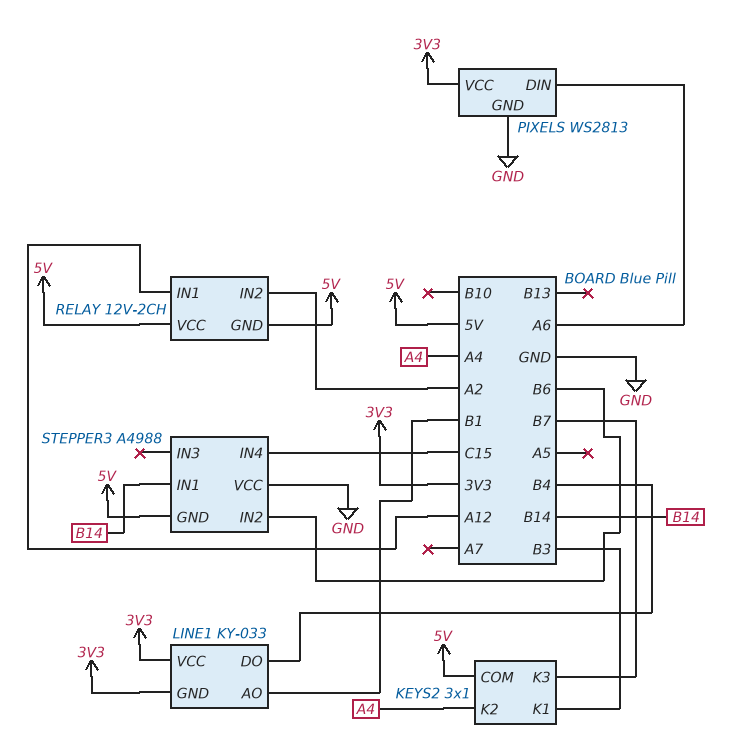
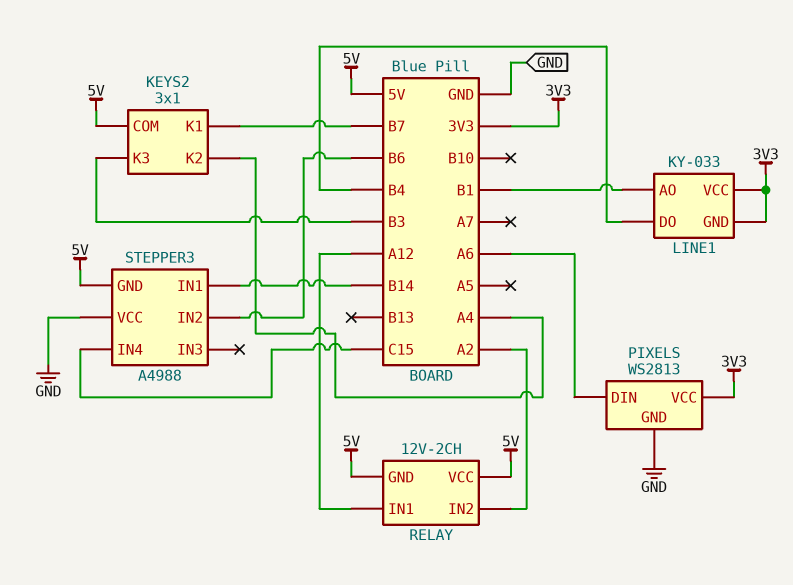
KEYS2 pin K1: B3 -> B7
KEYS2 pin K3: B7 -> B3

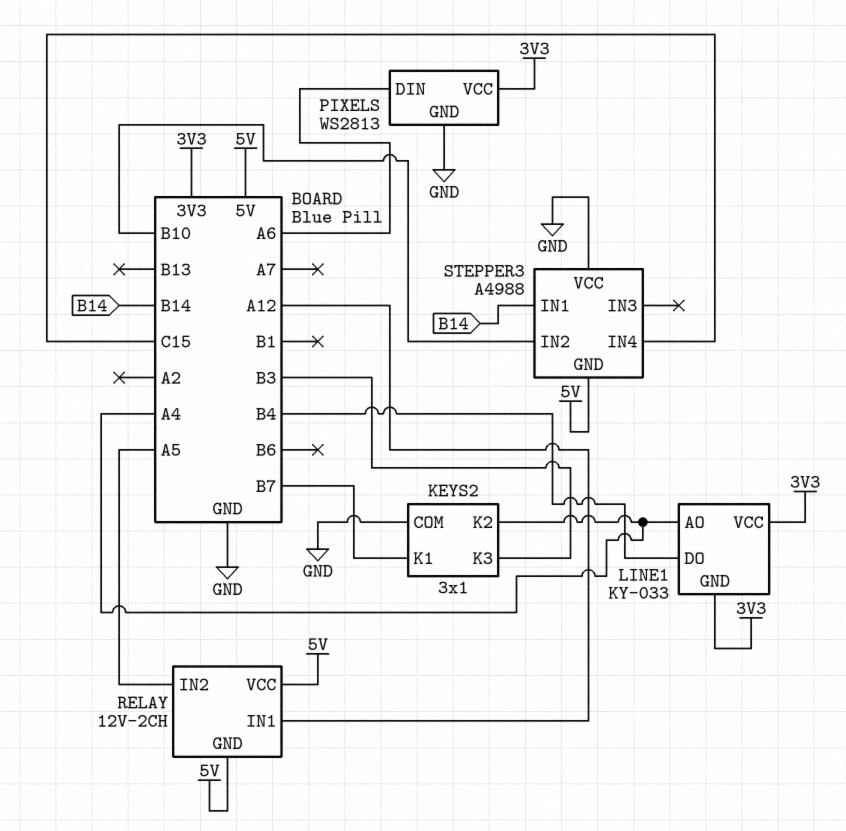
KEYS2 pin COM: 5V -> GND
LINE1 pin AO: B1 -> A4
RELAY pin IN2: A2 -> A5
STEPPER3 pin IN2: B6 -> B10

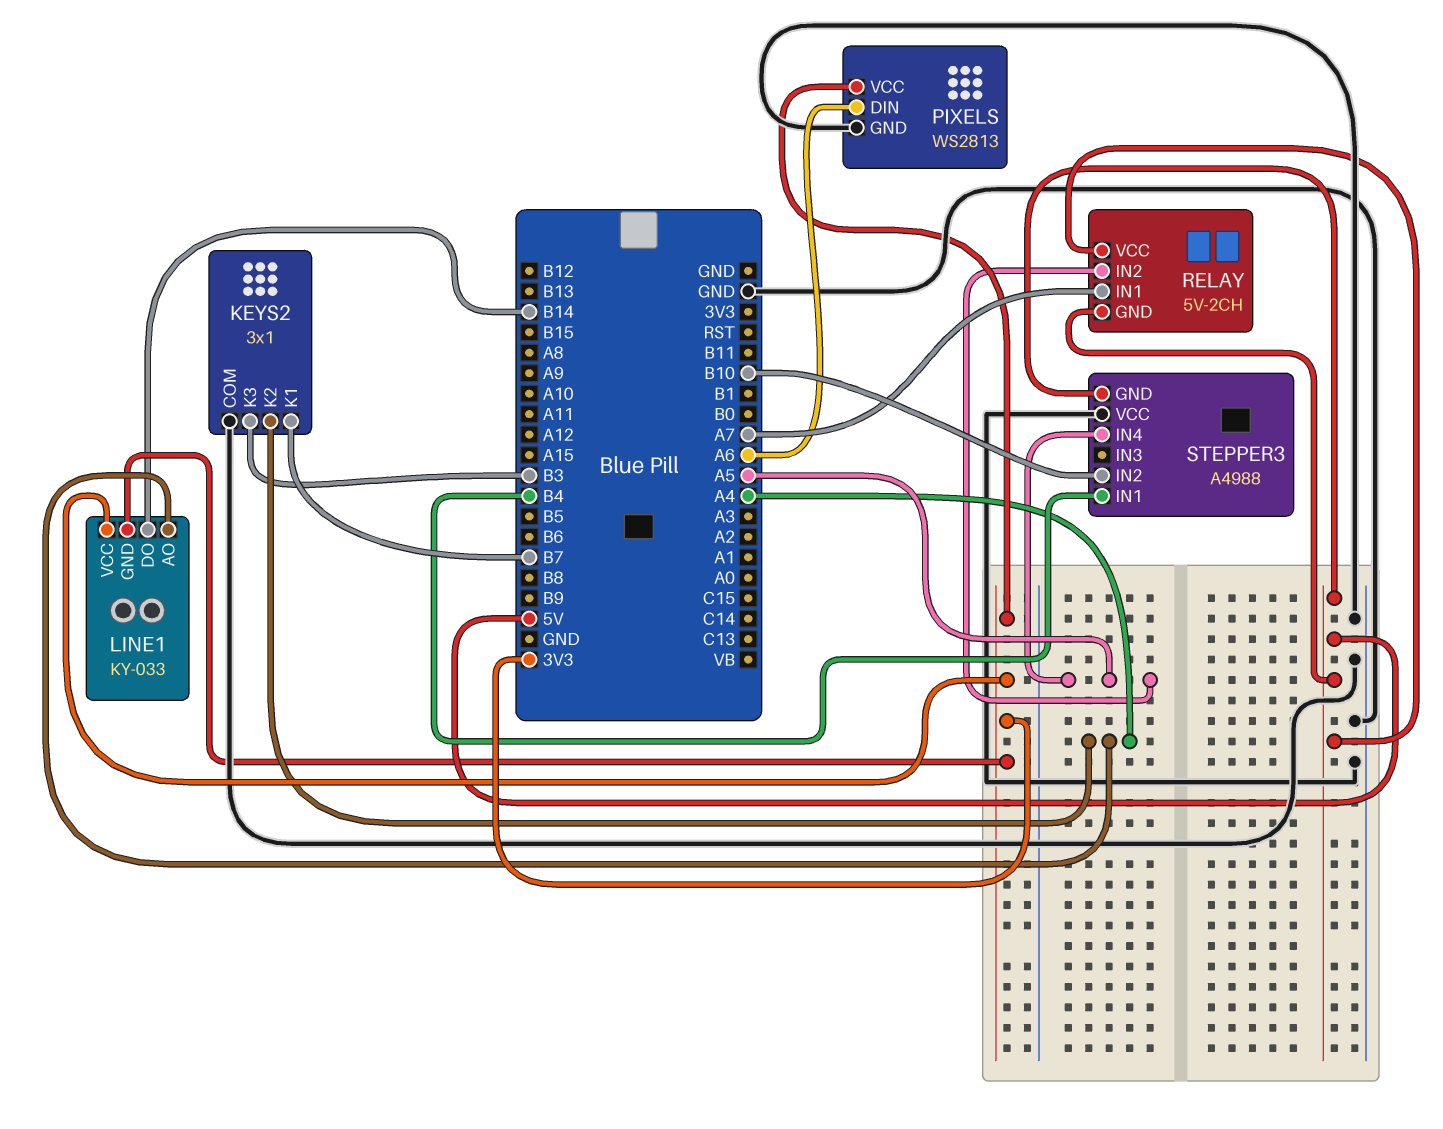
LINE1 pin DO: B4 -> B14
RELAY: 12V-2CH -> 5V-2CH
RELAY pin IN1: A12 -> A7
STEPPER3 pin IN1: B14 -> B4
STEPPER3 pin IN4: C15 -> A5

